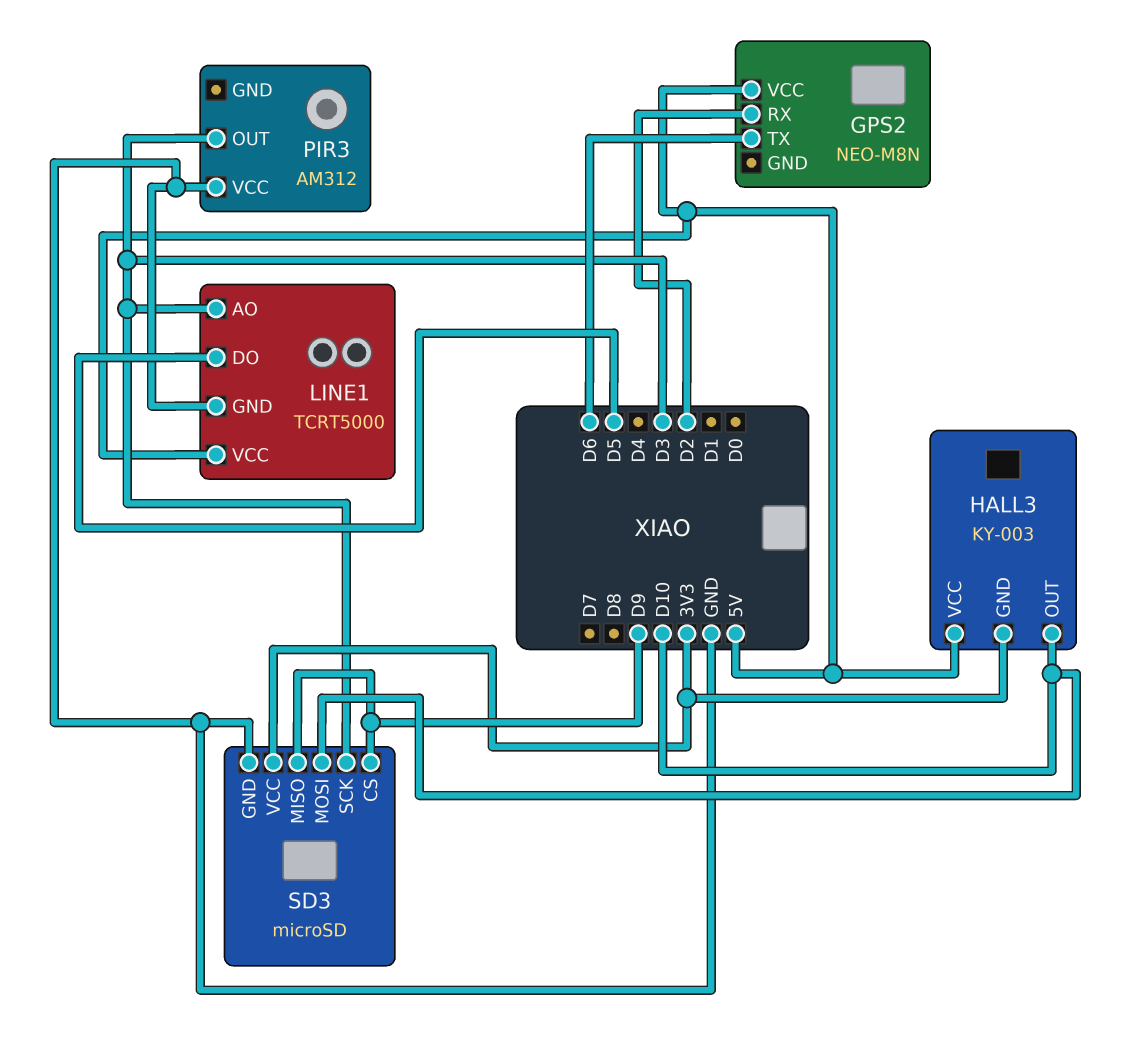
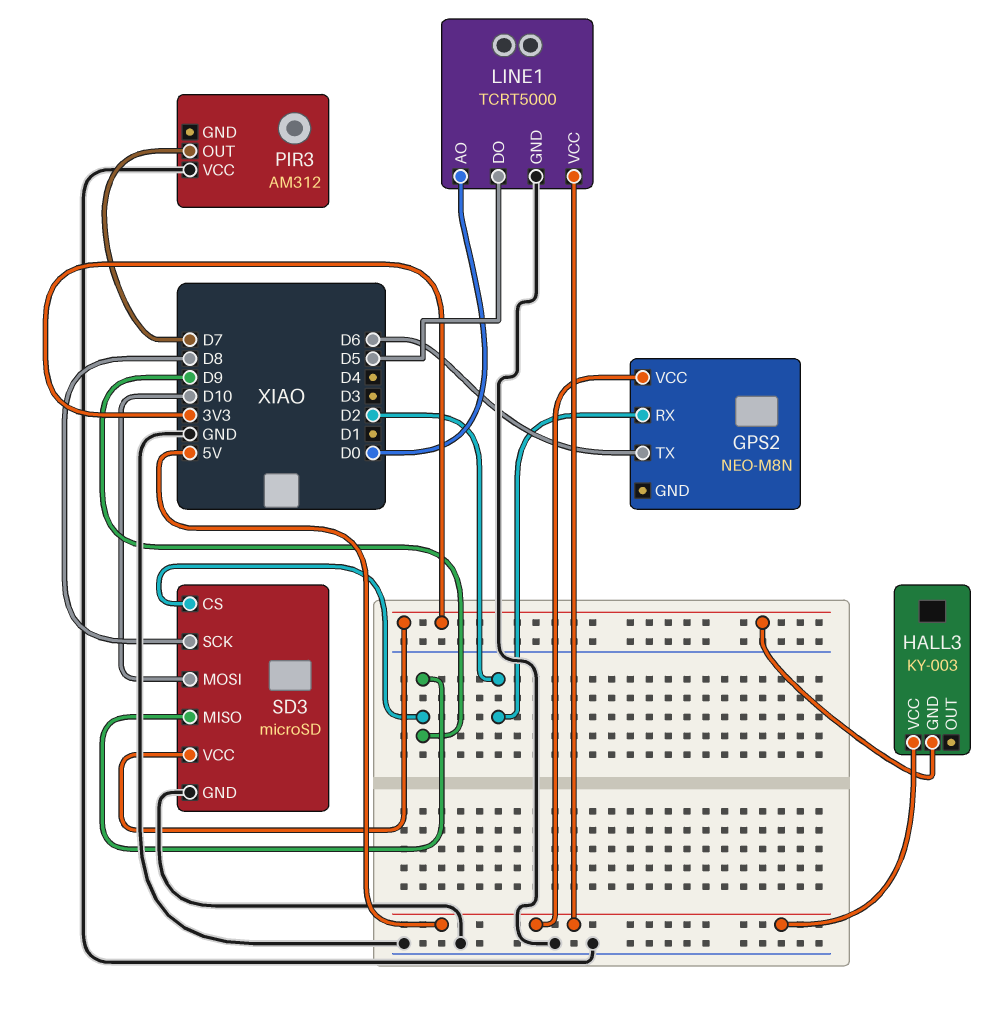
HALL3 pin OUT: D10 -> none
LINE1 pin AO: D3 -> D0
PIR3 pin OUT: D3 -> D7
SD3 pin SCK: D3 -> D8

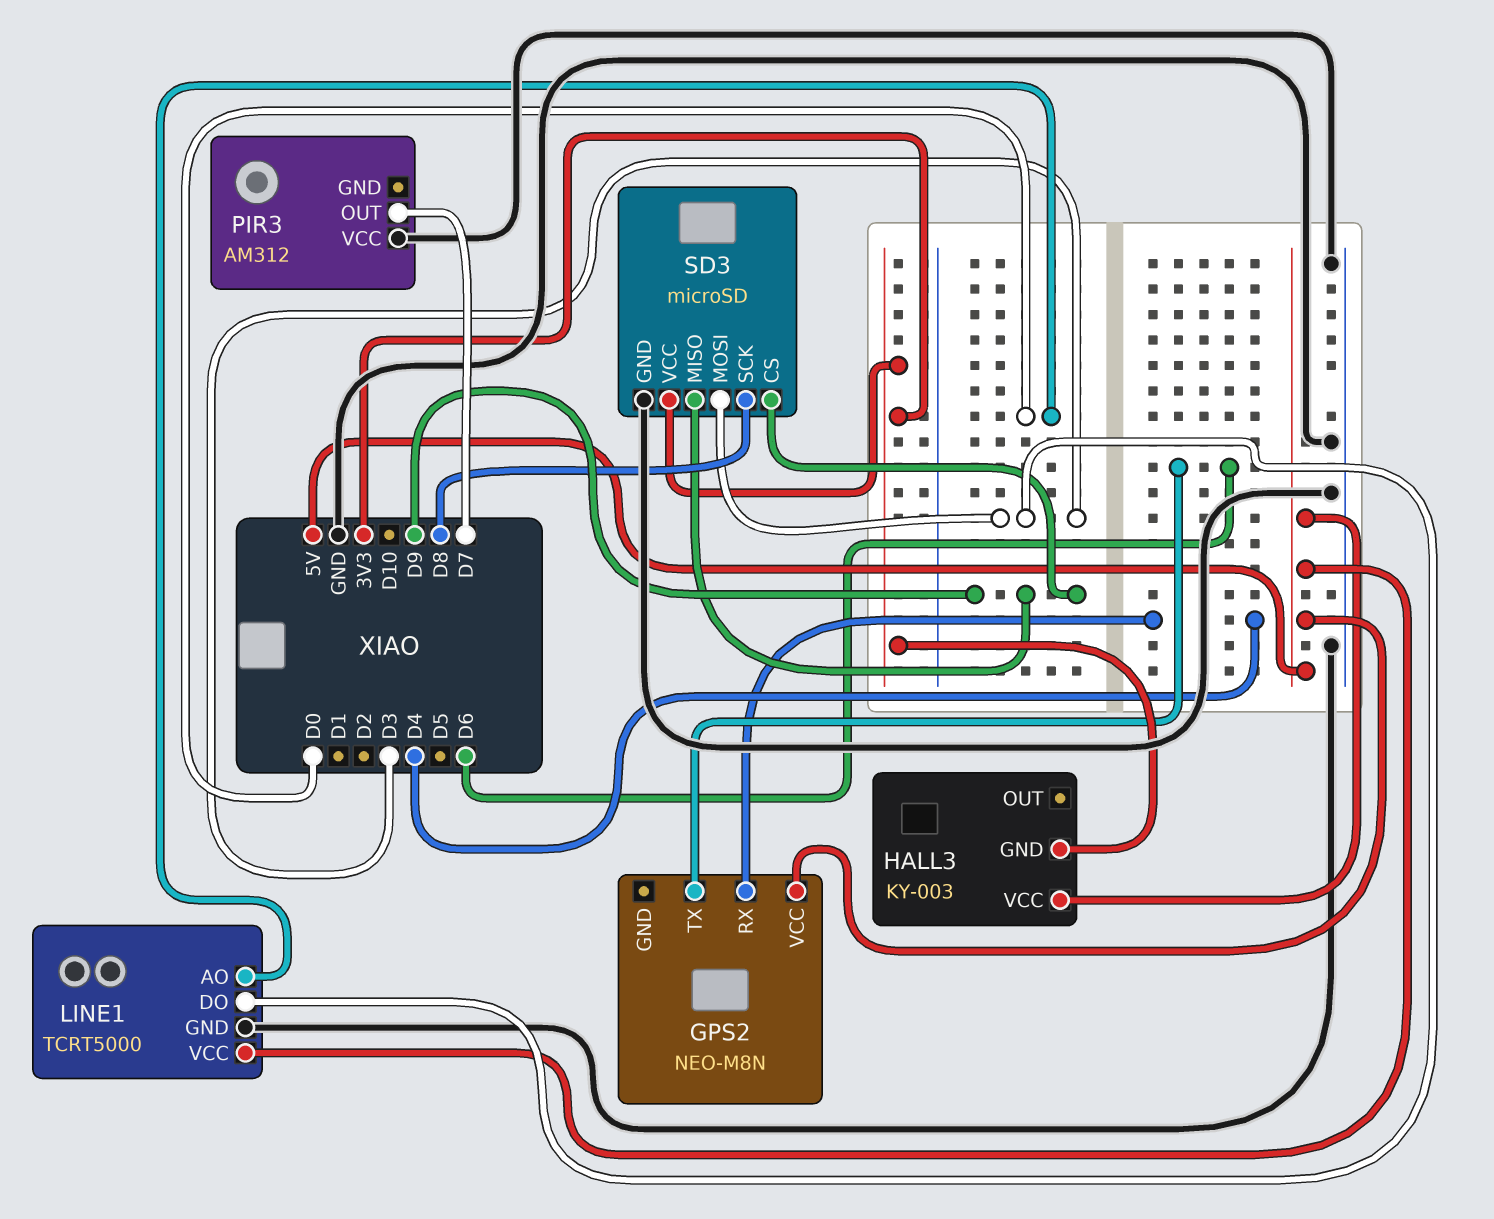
GPS2 pin RX: D2 -> D4
LINE1 pin DO: D5 -> D3
SD3 pin MOSI: D10 -> D3

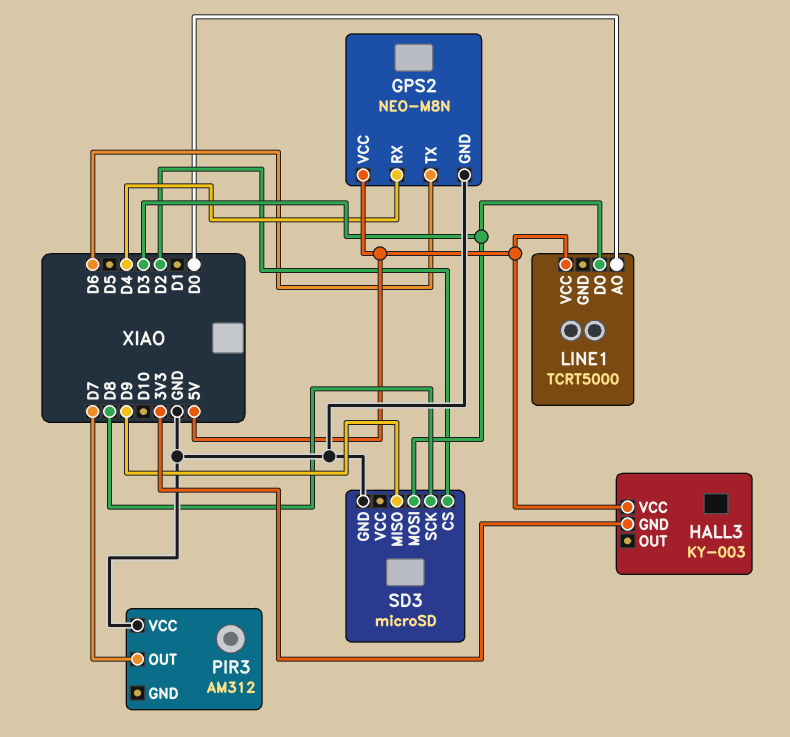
GPS2 pin GND: none -> GND
LINE1 pin GND: GND -> none
SD3 pin CS: D9 -> D2
SD3 pin VCC: 3V3 -> none

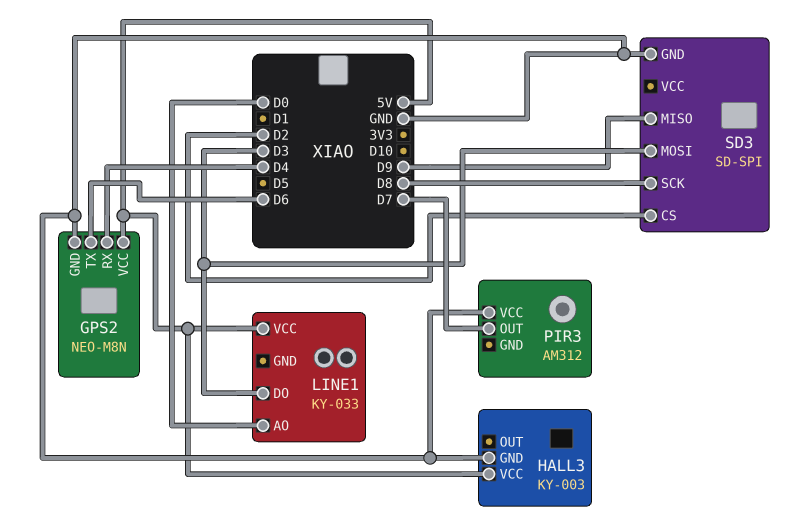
HALL3 pin GND: 3V3 -> GND
LINE1: TCRT5000 -> KY-033
SD3: microSD -> SD-SPI

